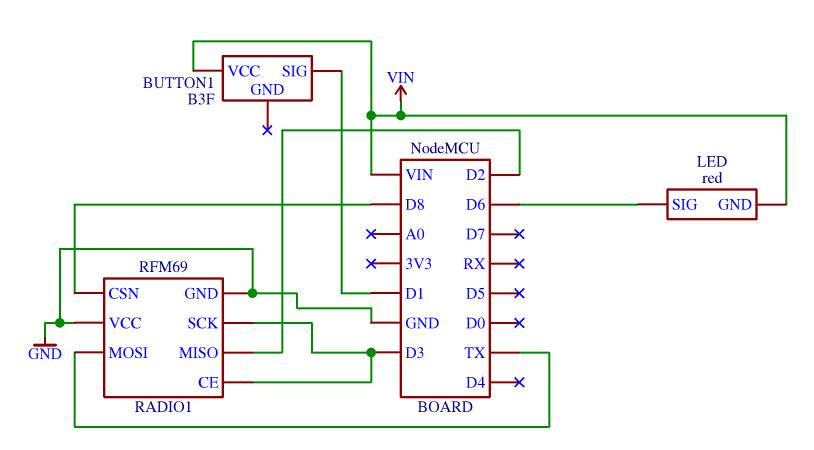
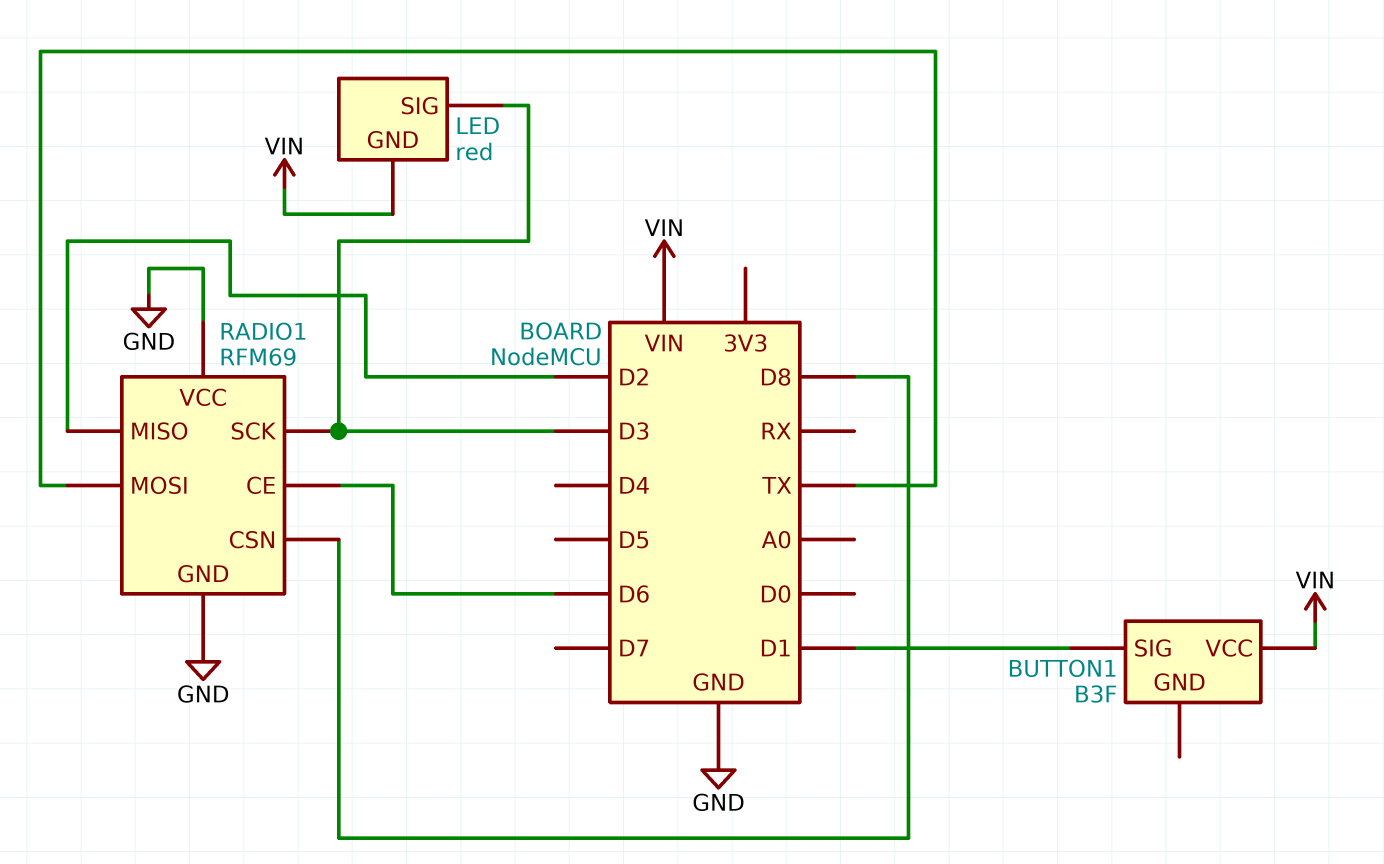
LED pin SIG: D6 -> D3
RADIO1 pin CE: D3 -> D6

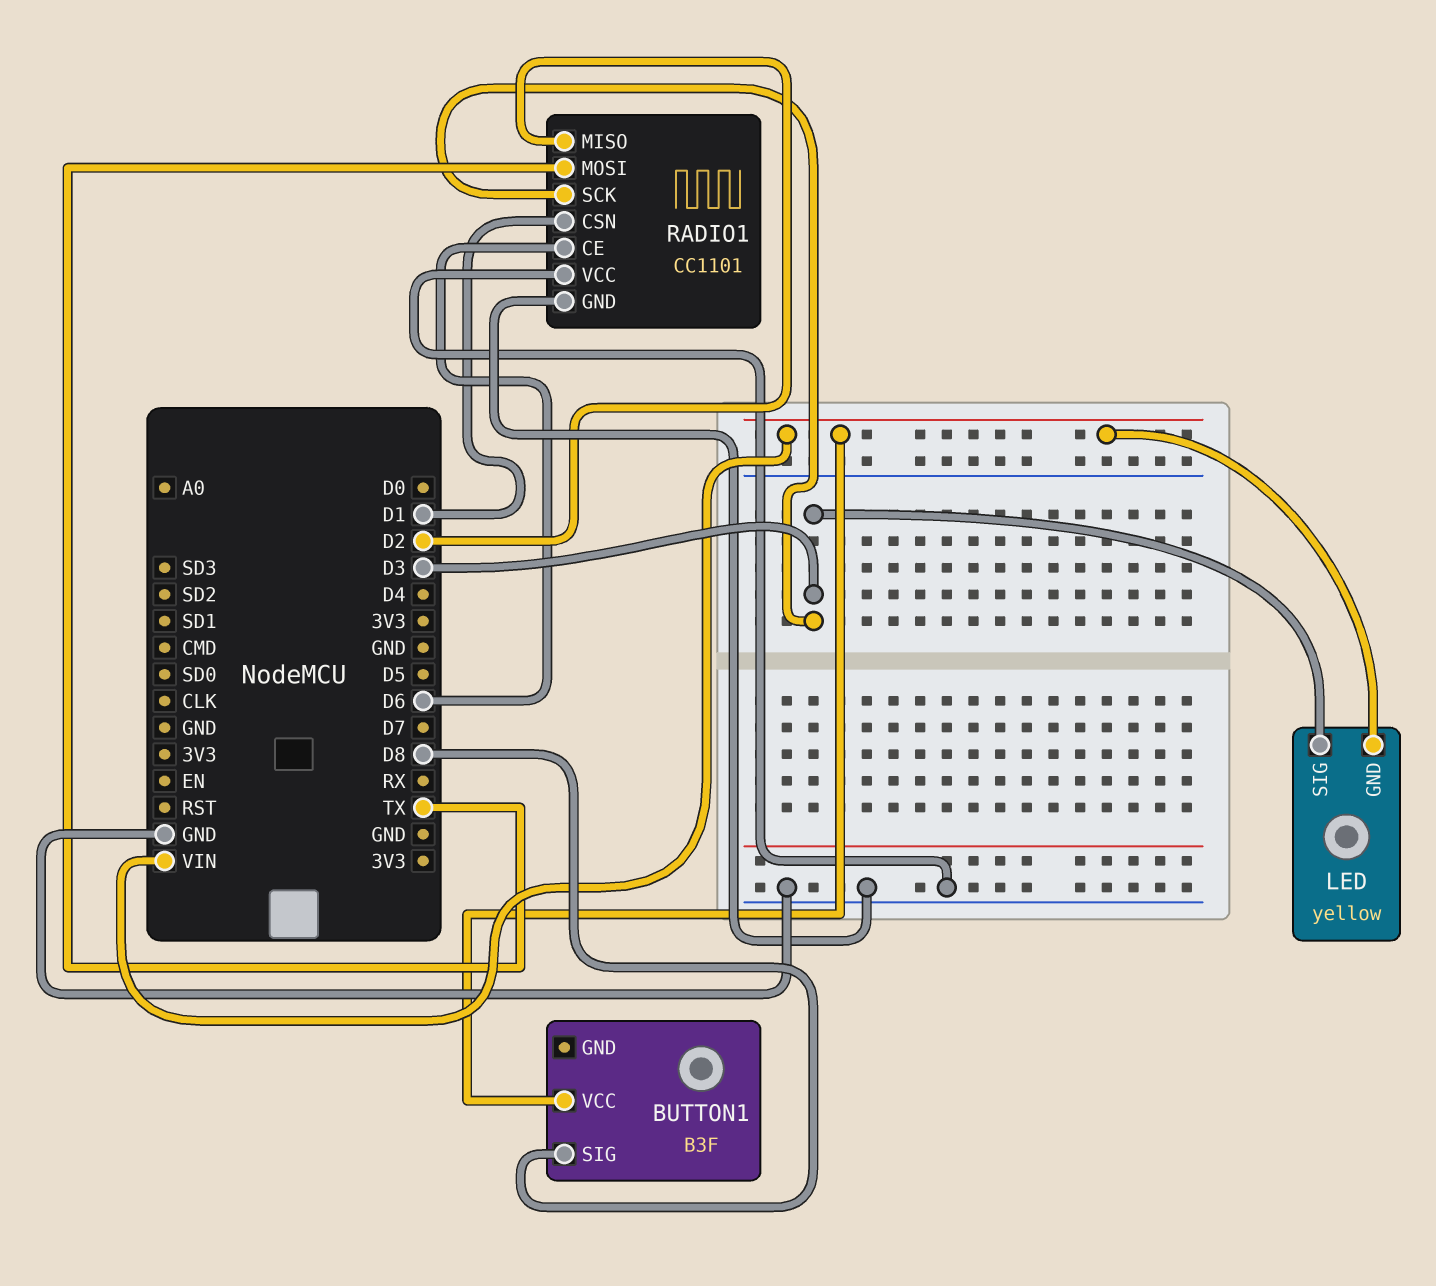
BUTTON1 pin SIG: D1 -> D8
LED: red -> yellow
RADIO1: RFM69 -> CC1101
RADIO1 pin CSN: D8 -> D1

